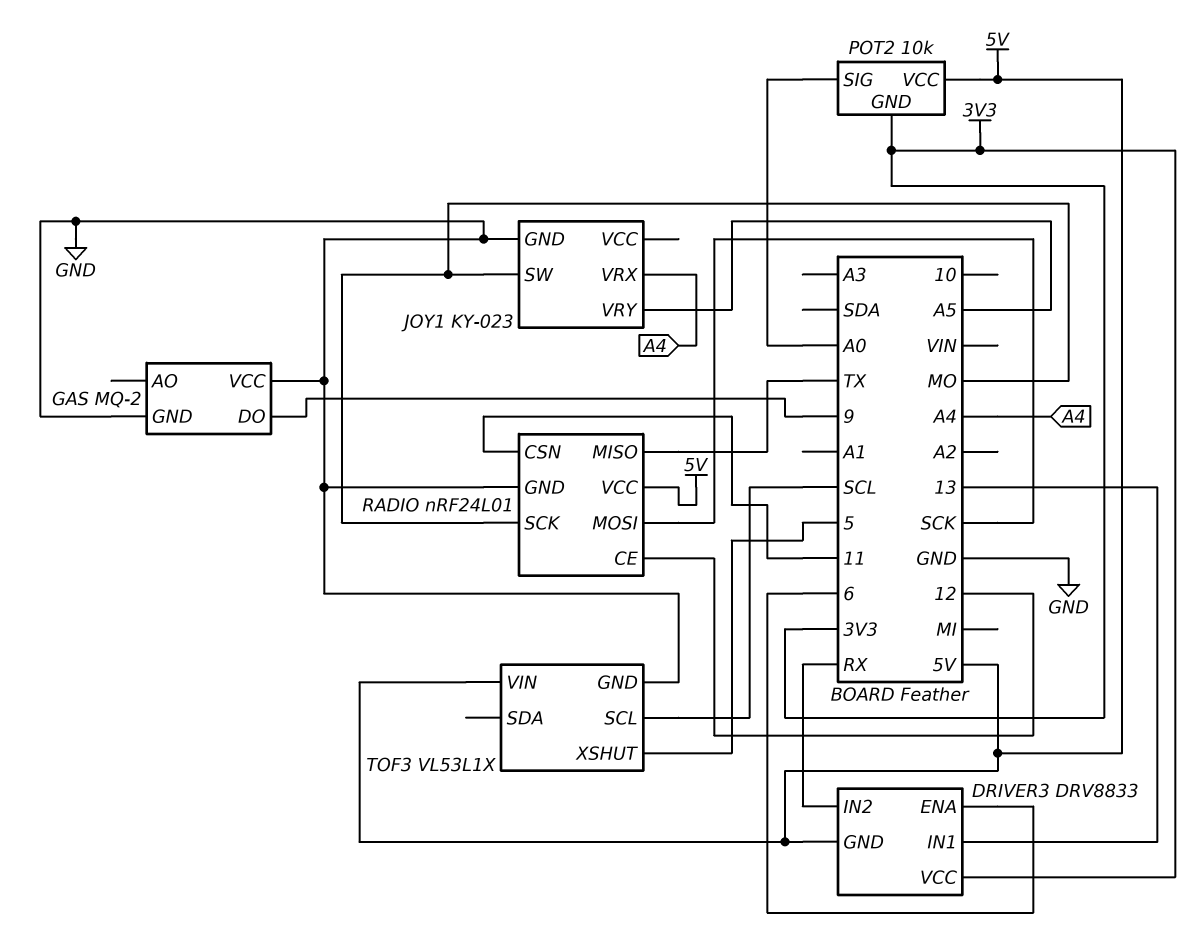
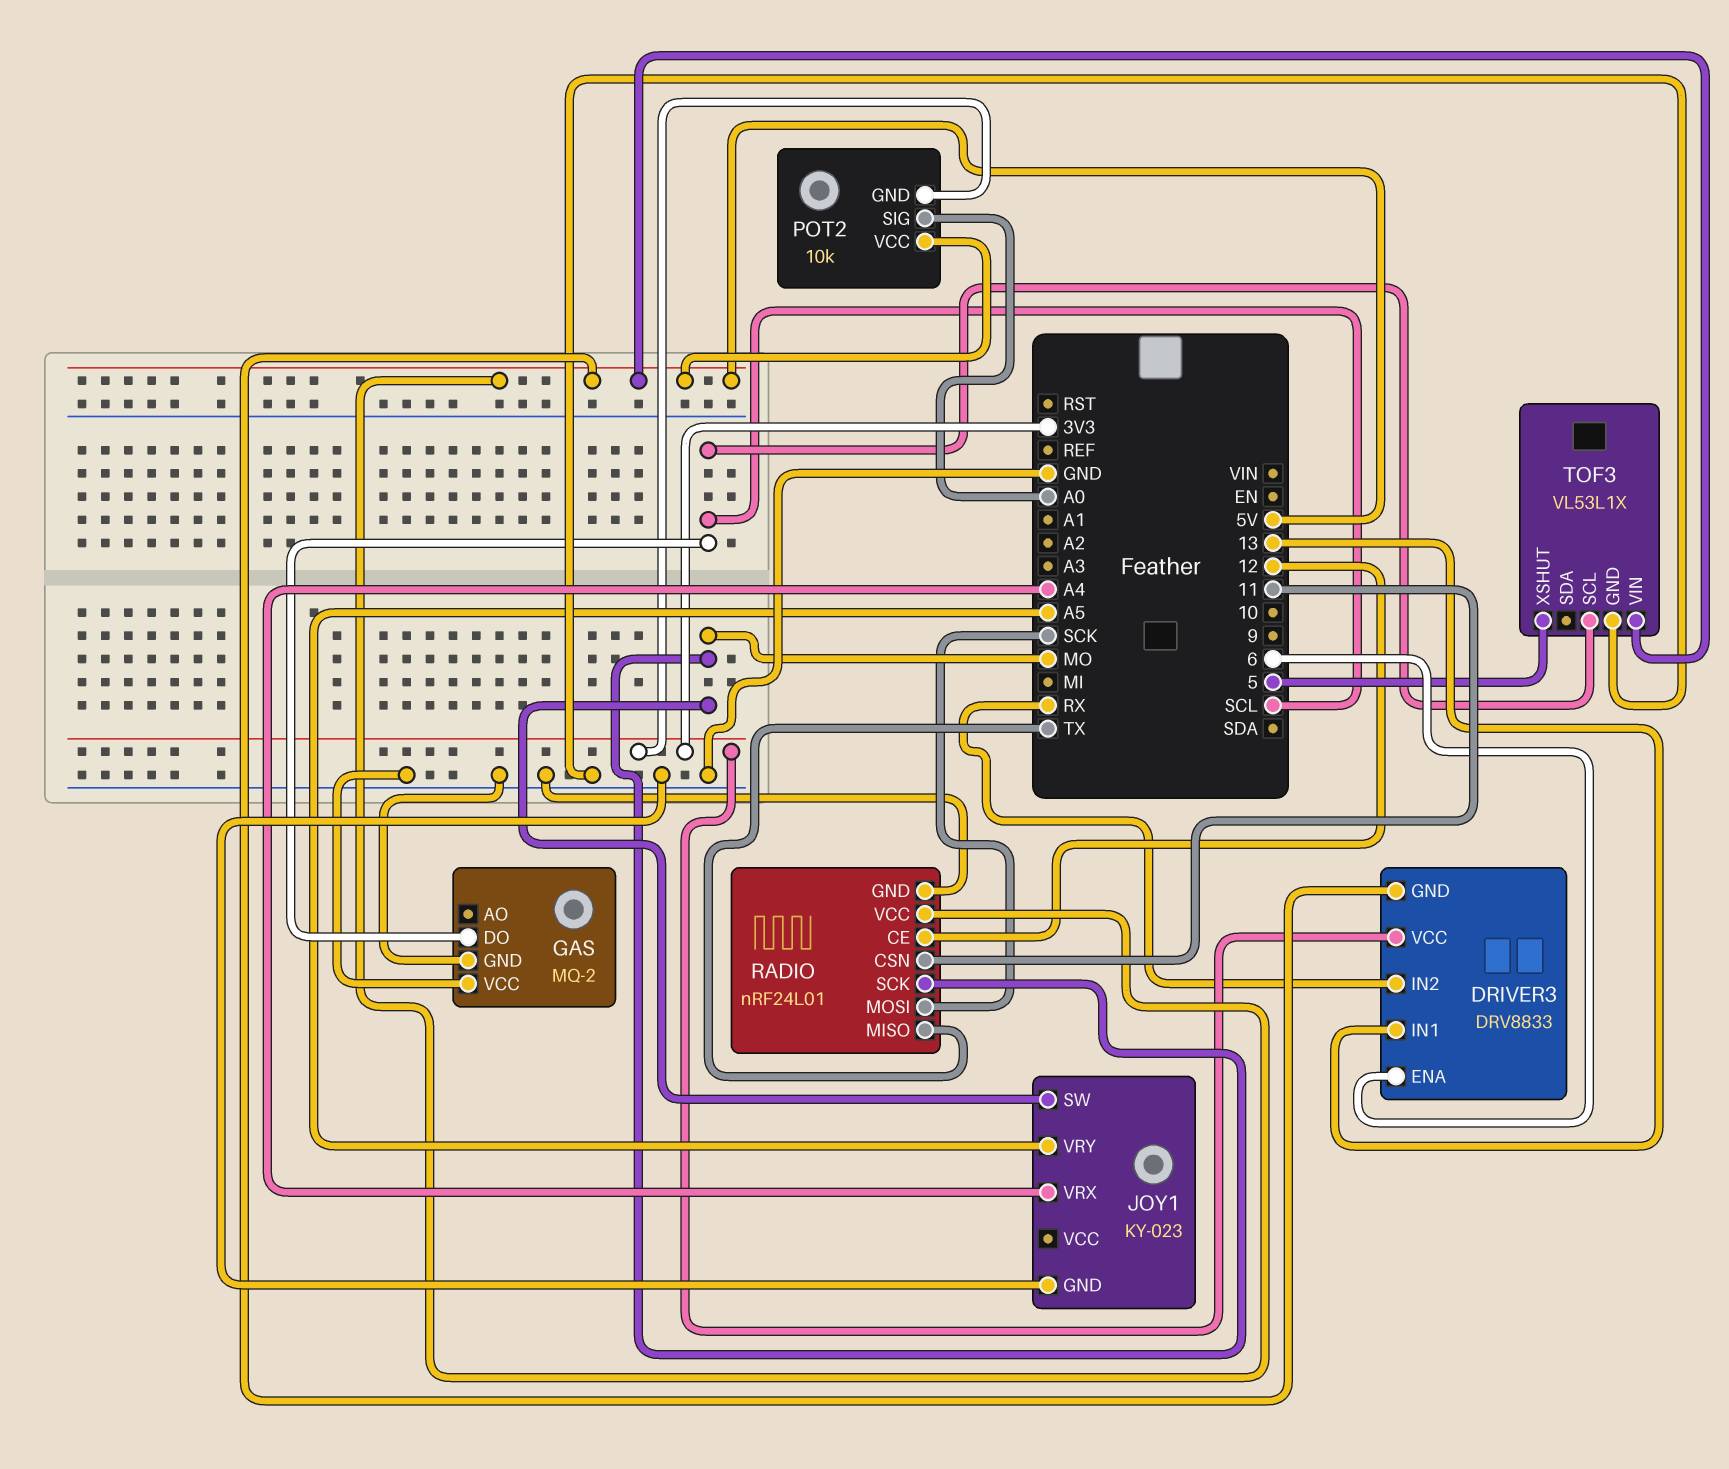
GAS pin DO: 9 -> SCL

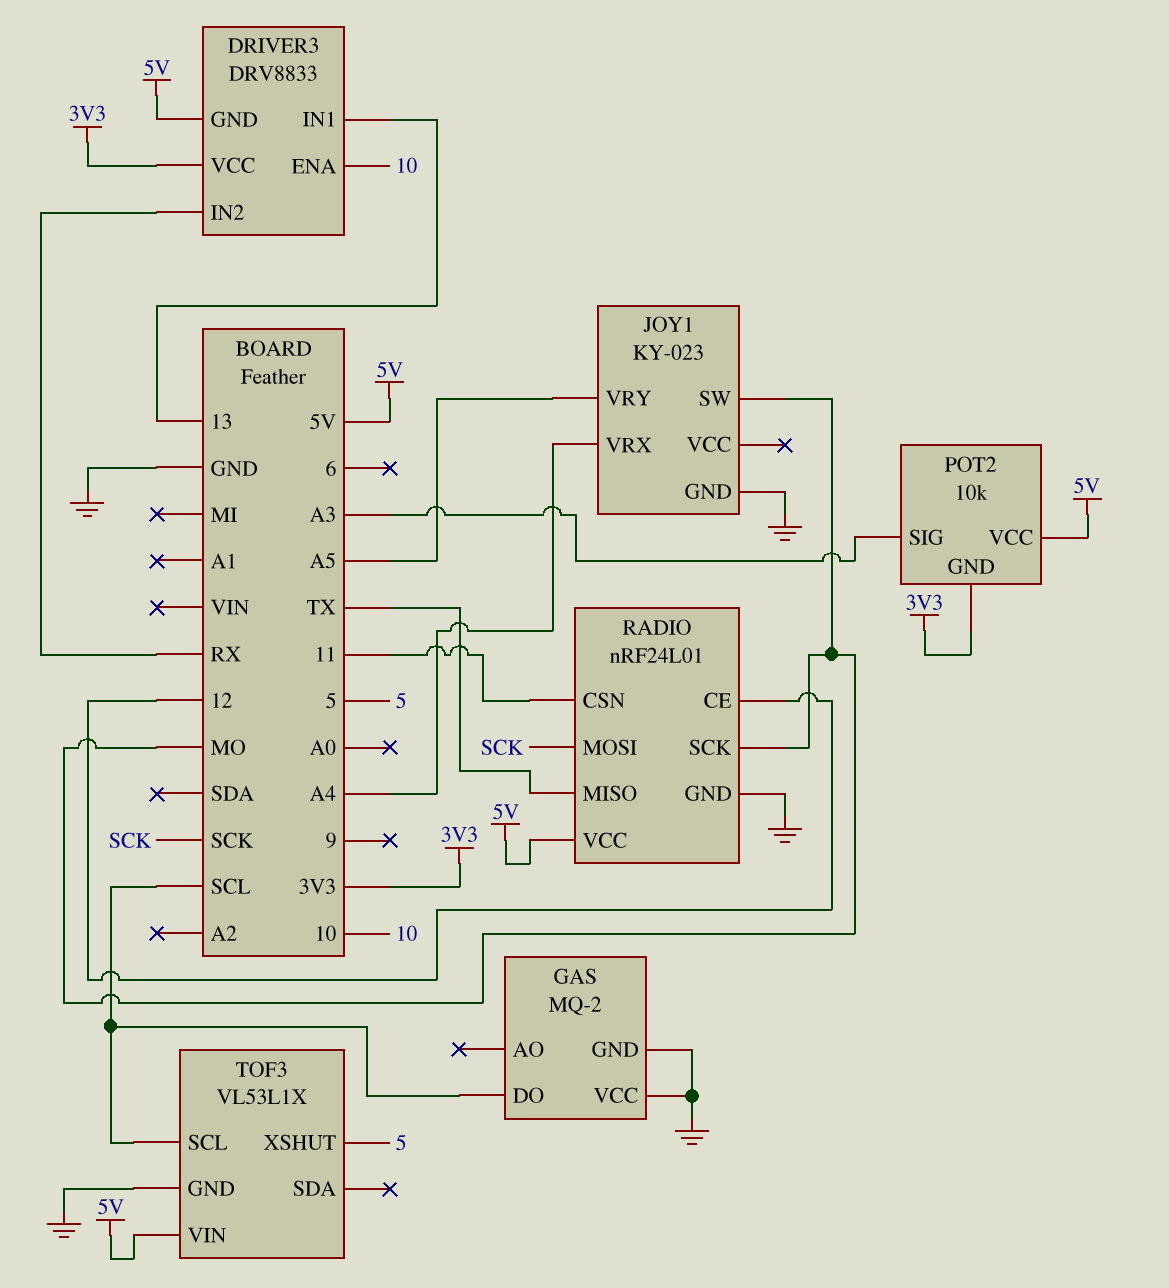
DRIVER3 pin ENA: 6 -> 10
POT2 pin SIG: A0 -> A3

